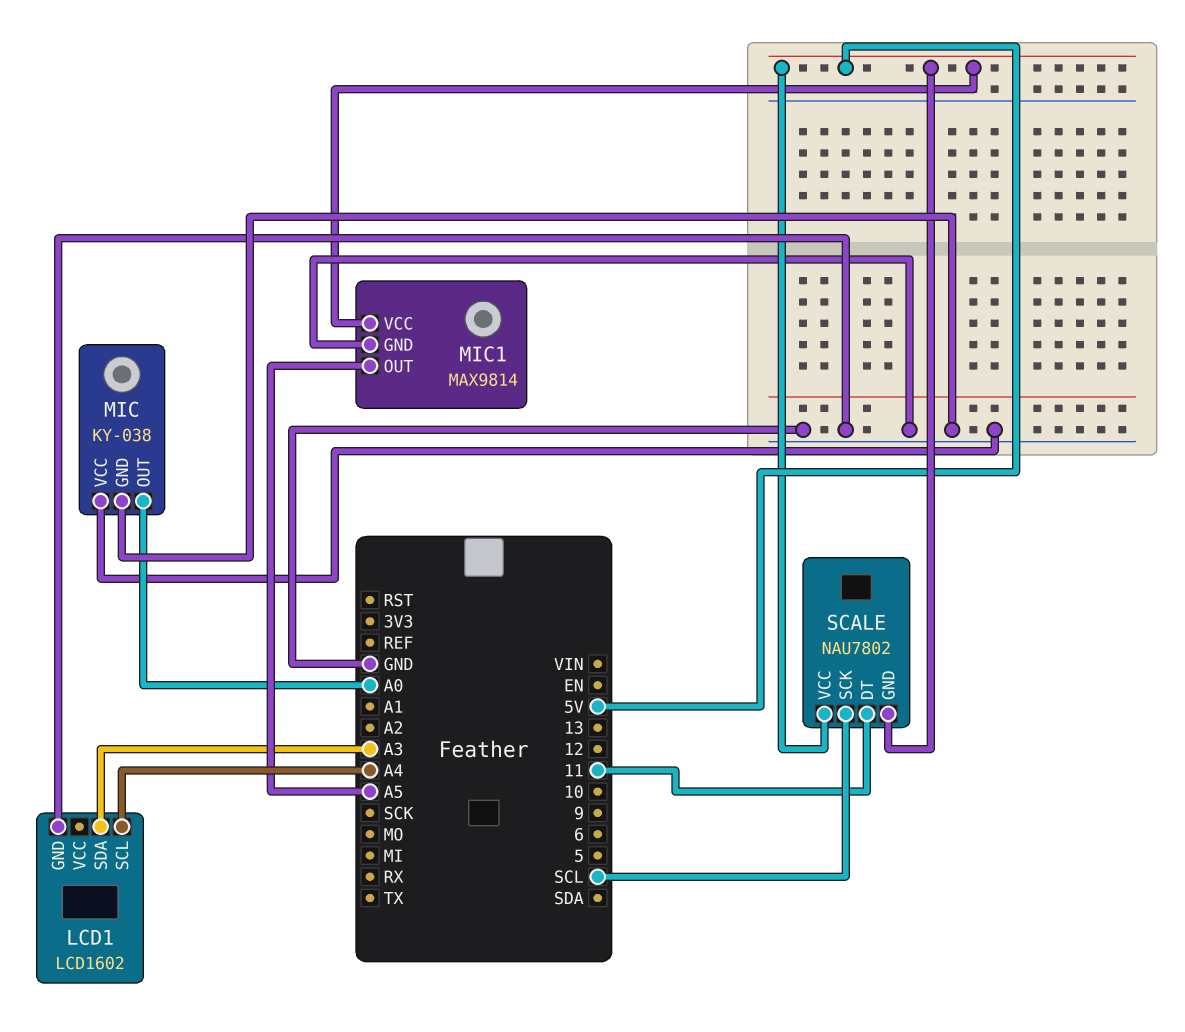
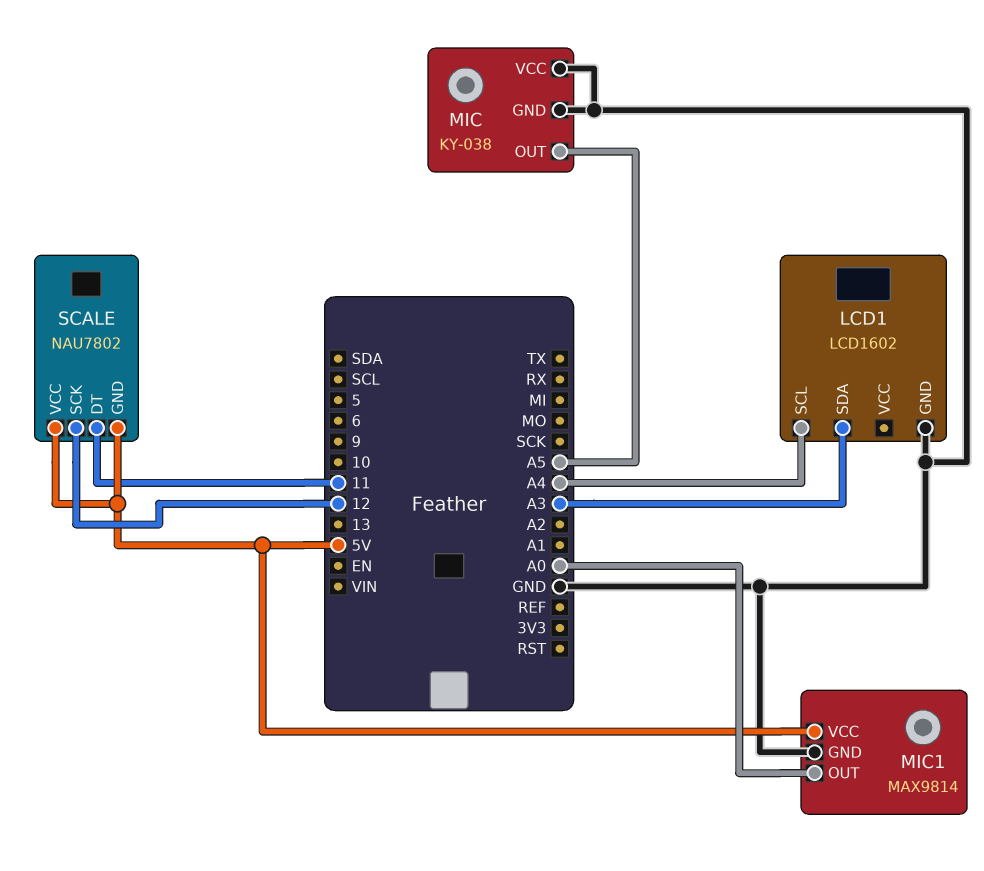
MIC pin OUT: A0 -> A5
MIC1 pin OUT: A5 -> A0
SCALE pin SCK: SCL -> 12

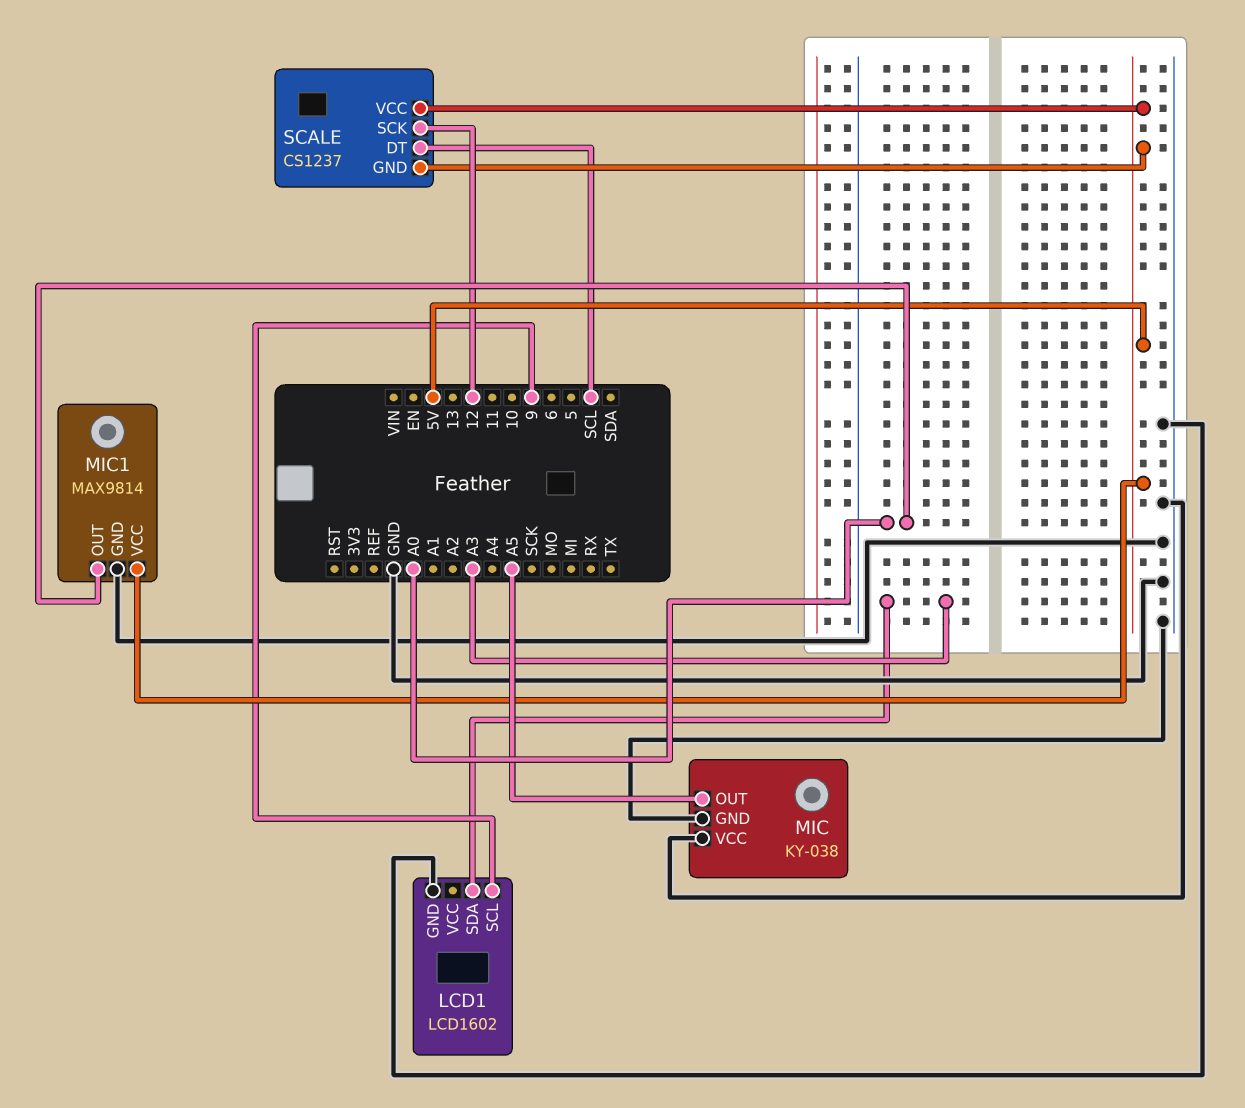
LCD1 pin SCL: A4 -> 9
SCALE: NAU7802 -> CS1237
SCALE pin DT: 11 -> SCL

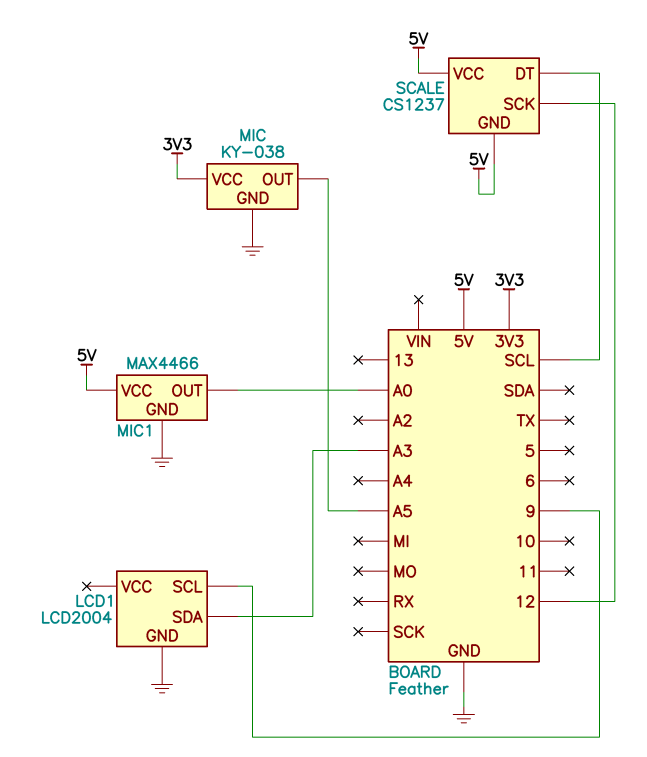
LCD1: LCD1602 -> LCD2004
MIC pin VCC: GND -> 3V3
MIC1: MAX9814 -> MAX4466

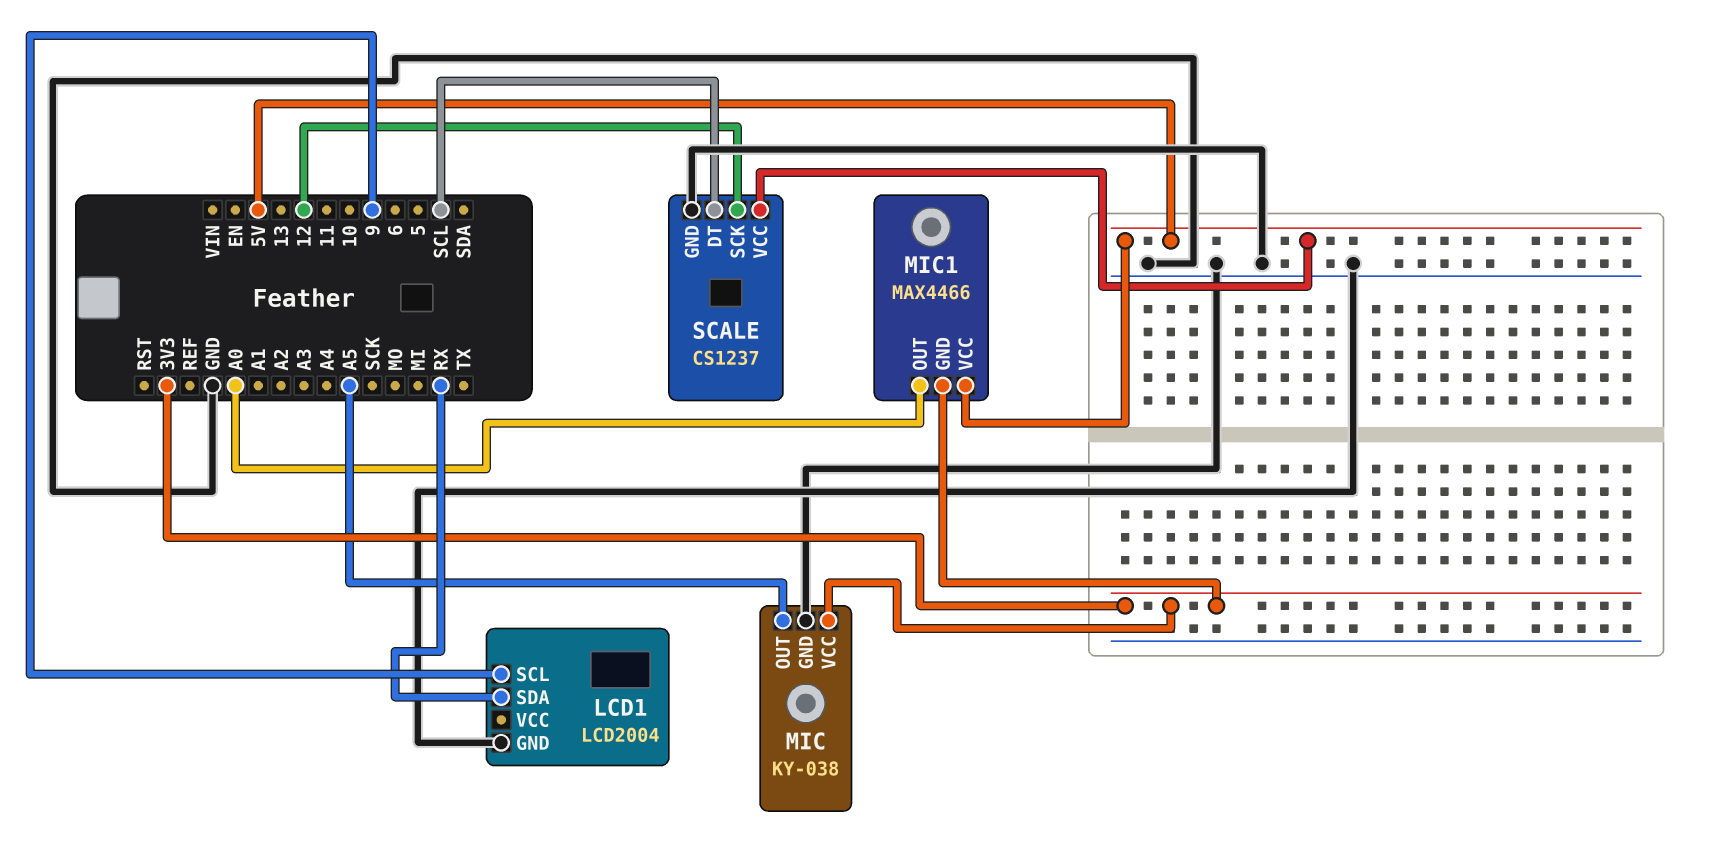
LCD1 pin SDA: A3 -> RX
MIC1 pin GND: GND -> 3V3
SCALE pin GND: 5V -> GND

